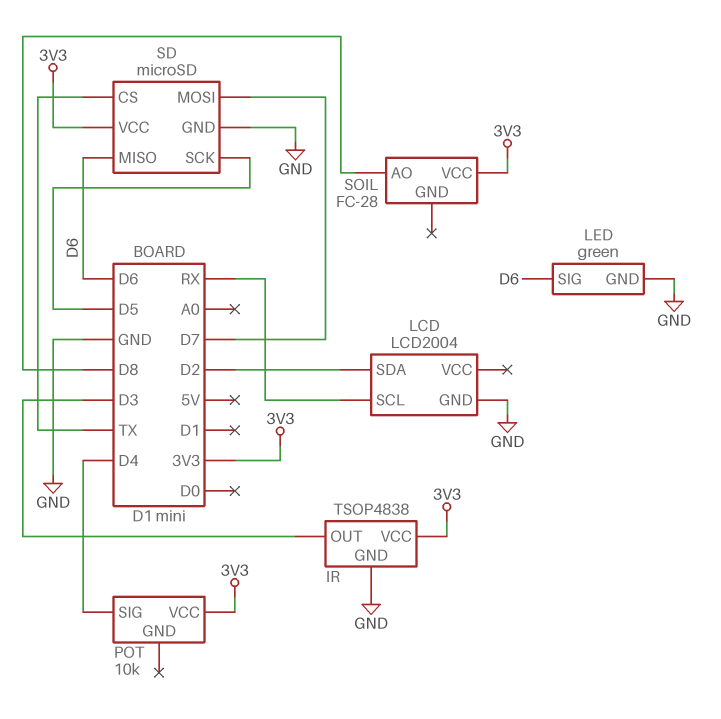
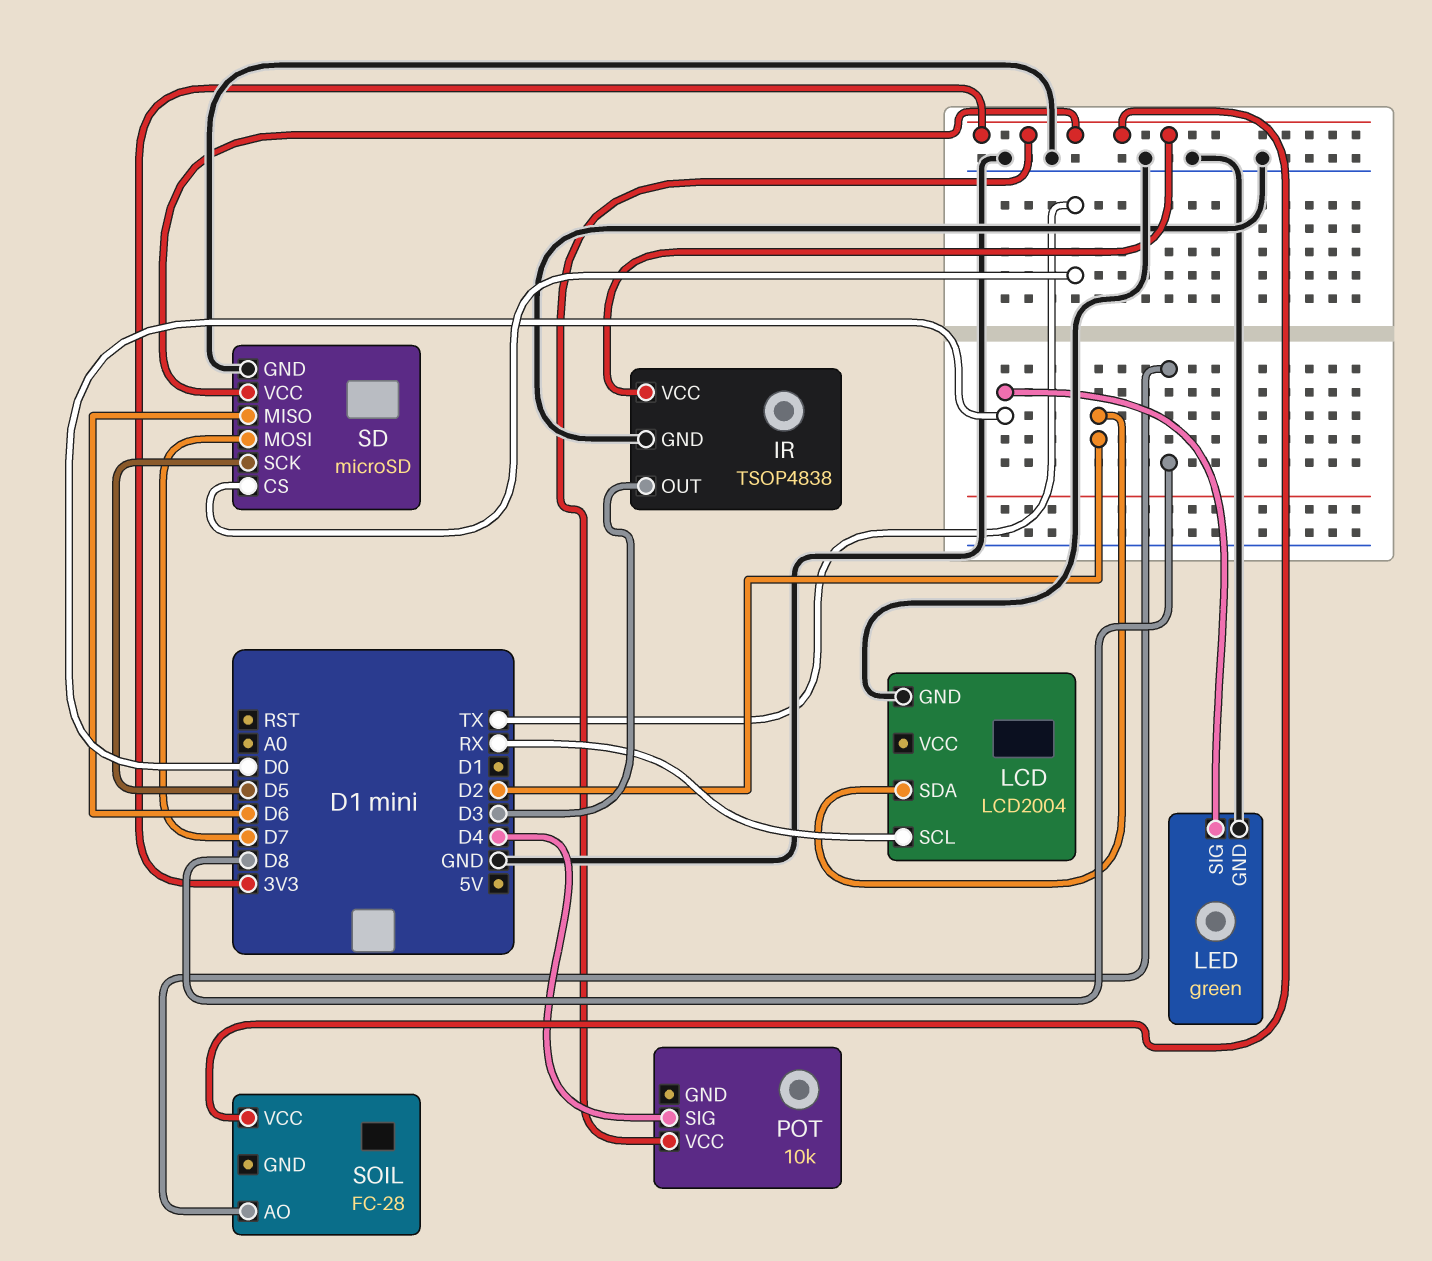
LED pin SIG: D6 -> D0

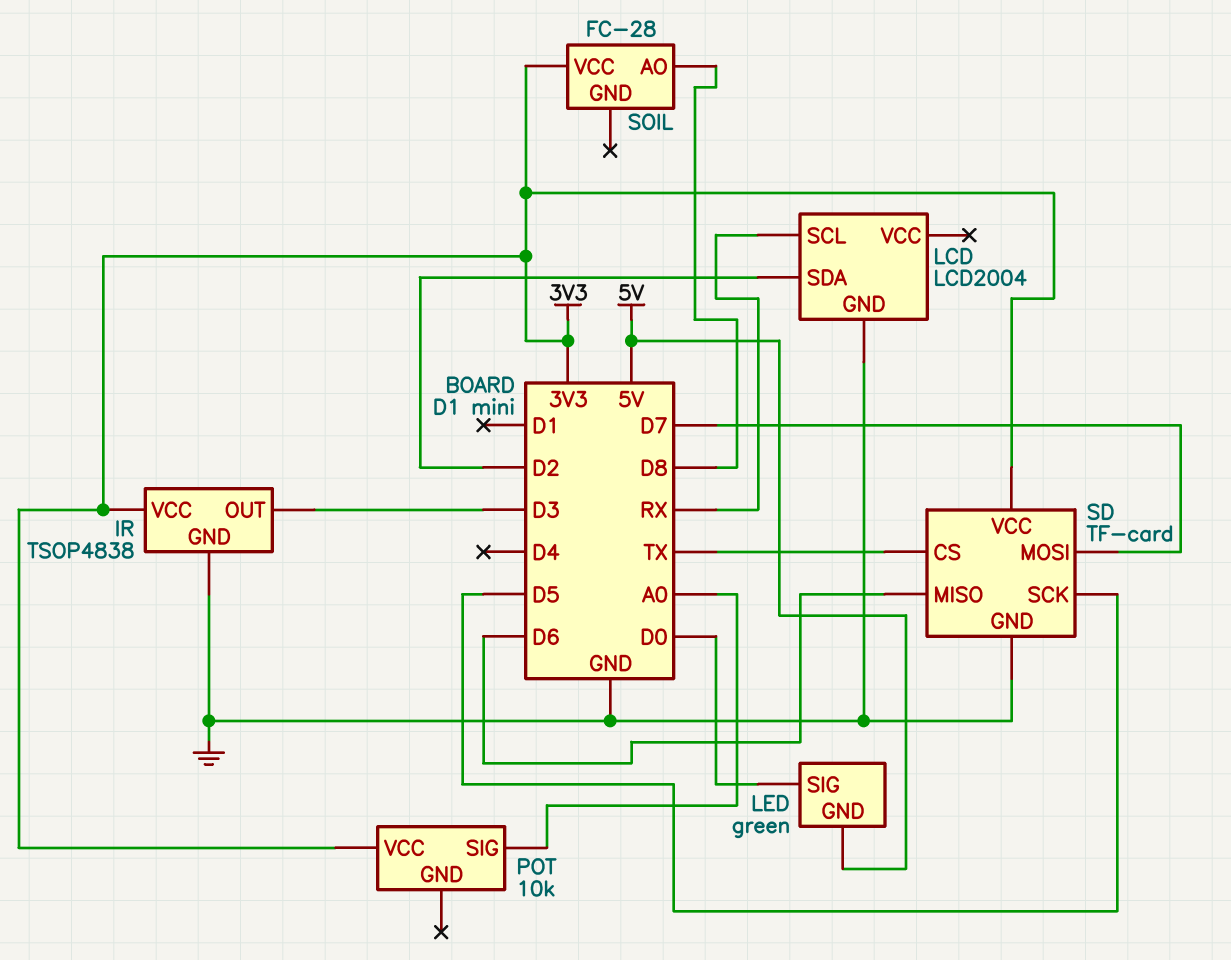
LED pin GND: GND -> 5V
POT pin SIG: D4 -> A0
SD: microSD -> TF-card

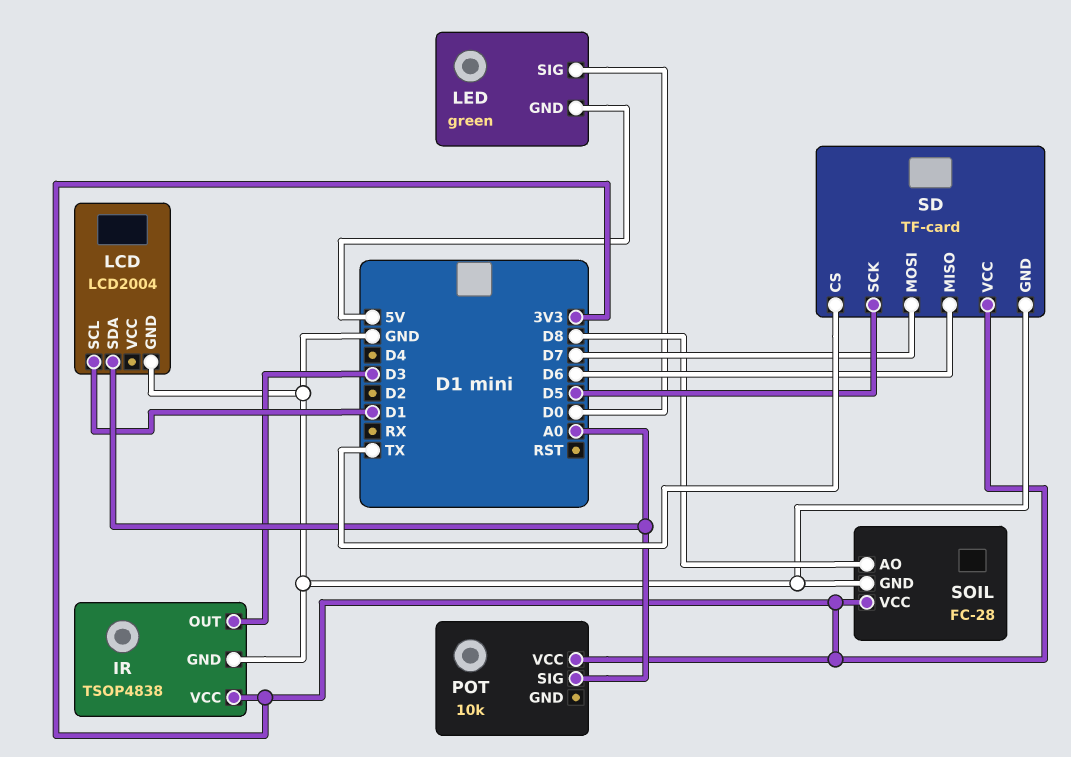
LCD pin SCL: RX -> D1
LCD pin SDA: D2 -> A0
SOIL pin GND: none -> GND

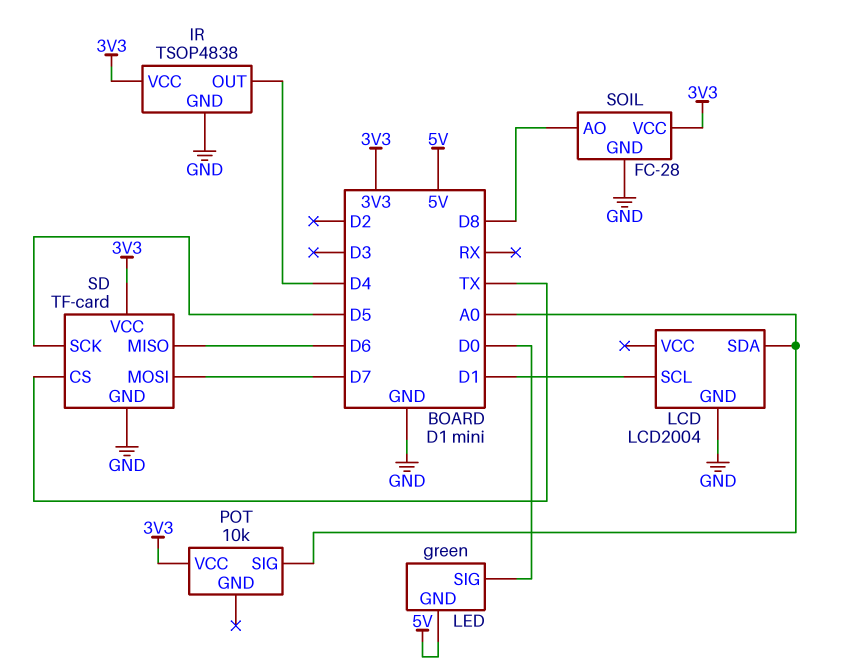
IR pin OUT: D3 -> D4

